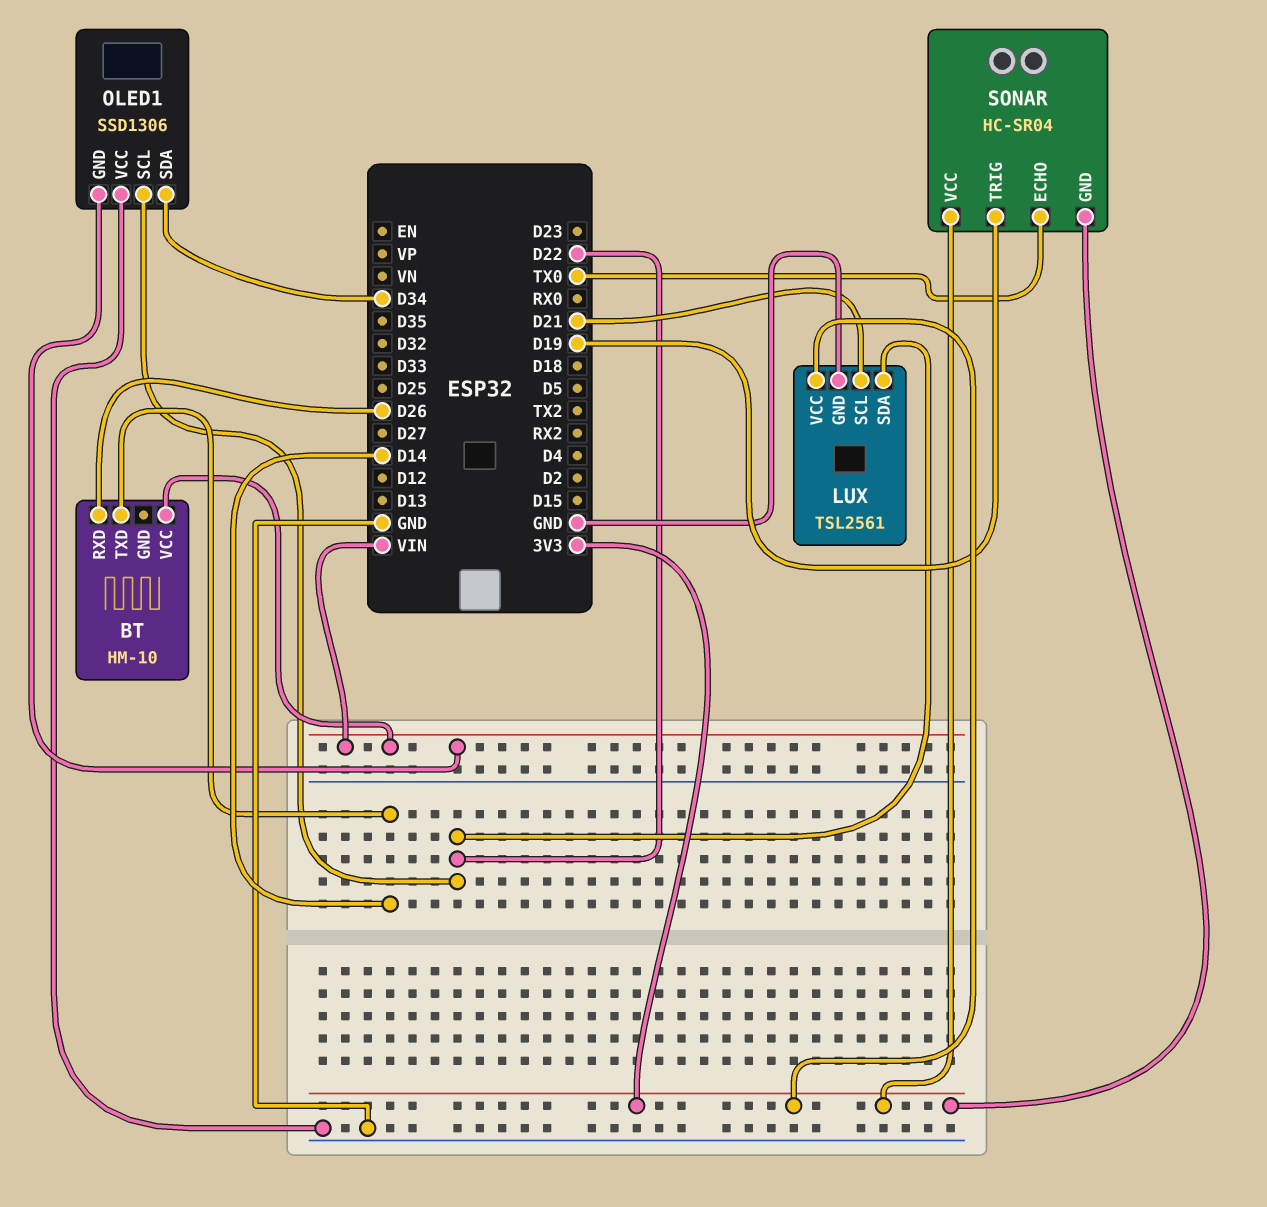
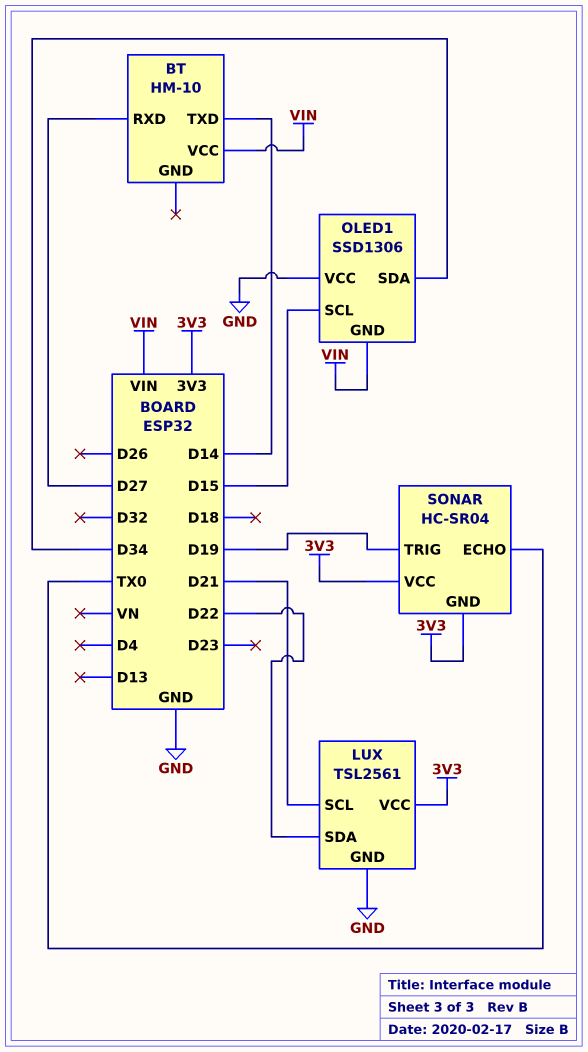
BT pin RXD: D26 -> D27
OLED1 pin SCL: D22 -> D15

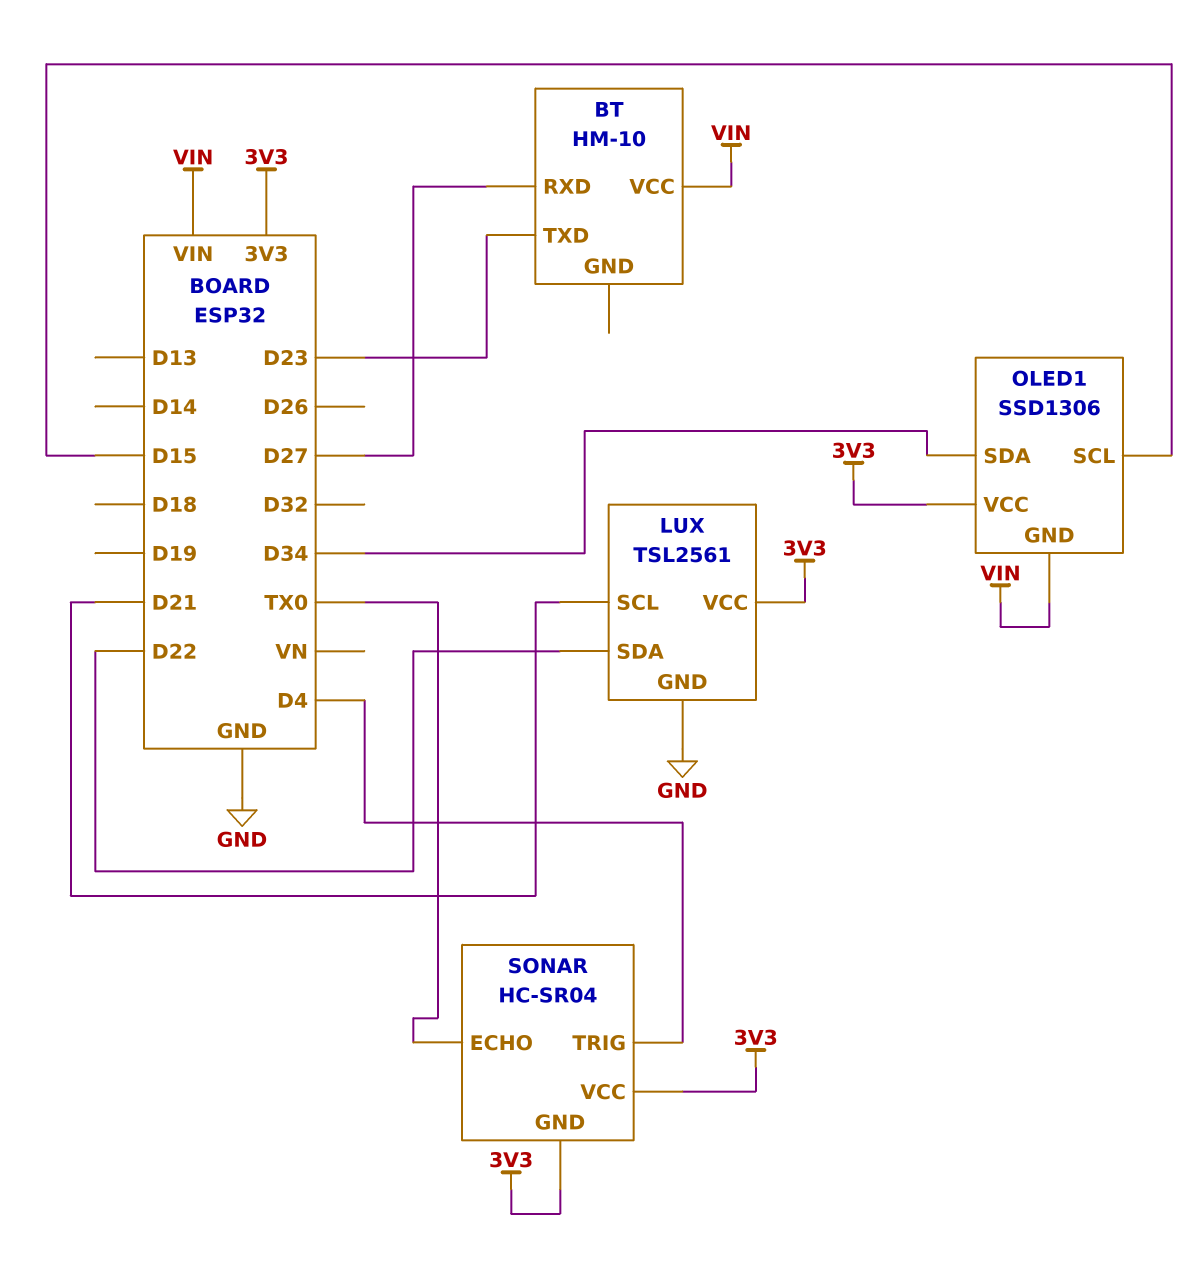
BT pin TXD: D14 -> D23
OLED1 pin VCC: GND -> 3V3
SONAR pin TRIG: D19 -> D4

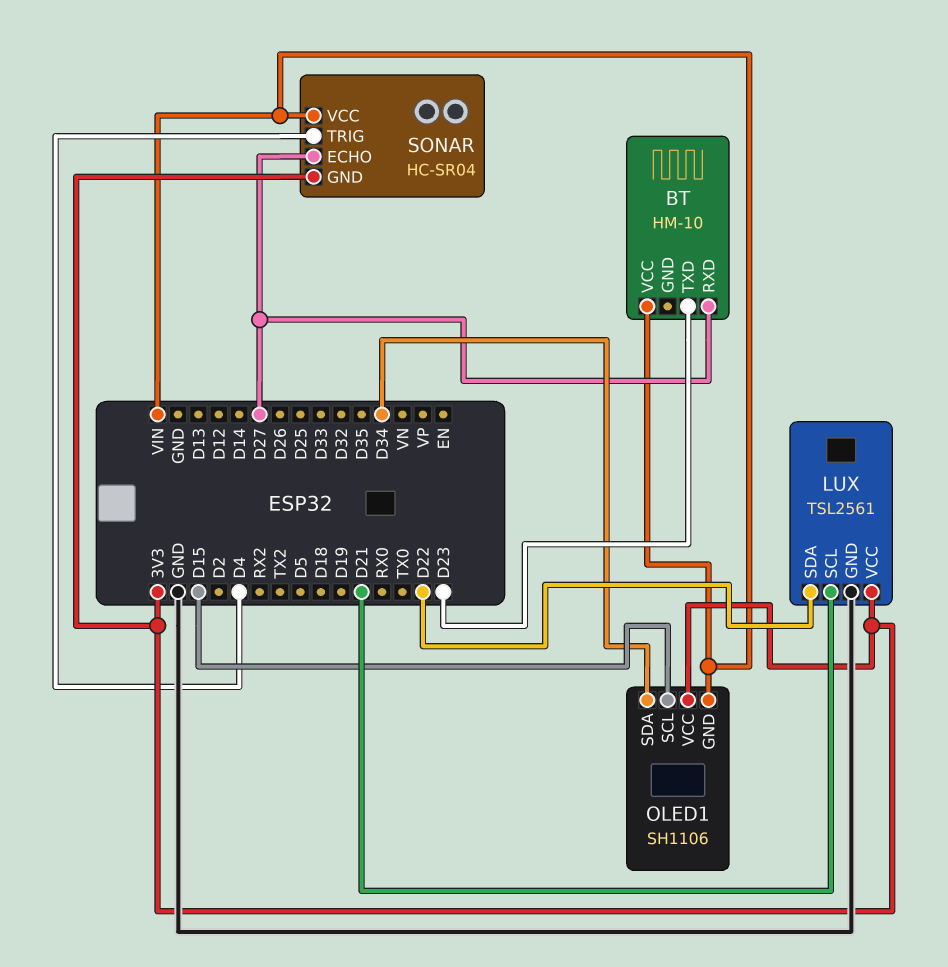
OLED1: SSD1306 -> SH1106
SONAR pin ECHO: TX0 -> D27
SONAR pin VCC: 3V3 -> VIN

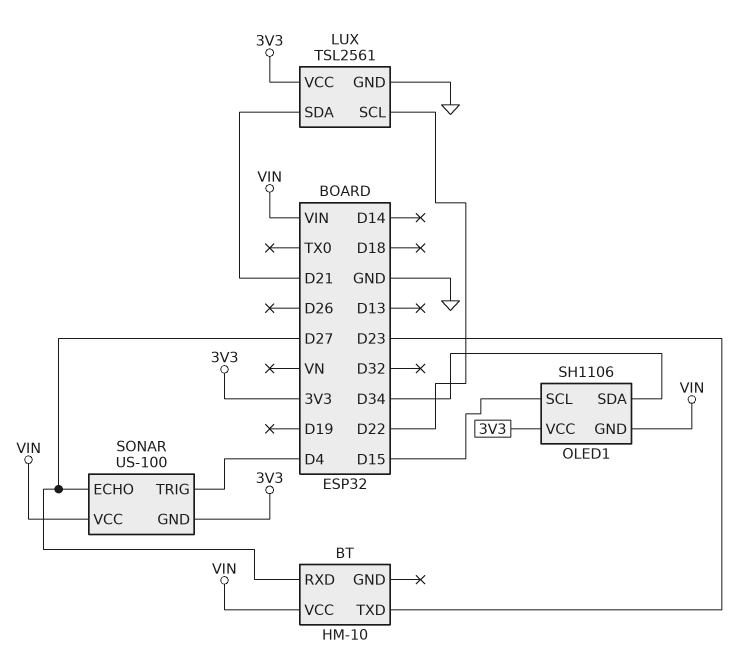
LUX pin SCL: D21 -> D22
LUX pin SDA: D22 -> D21
SONAR: HC-SR04 -> US-100

